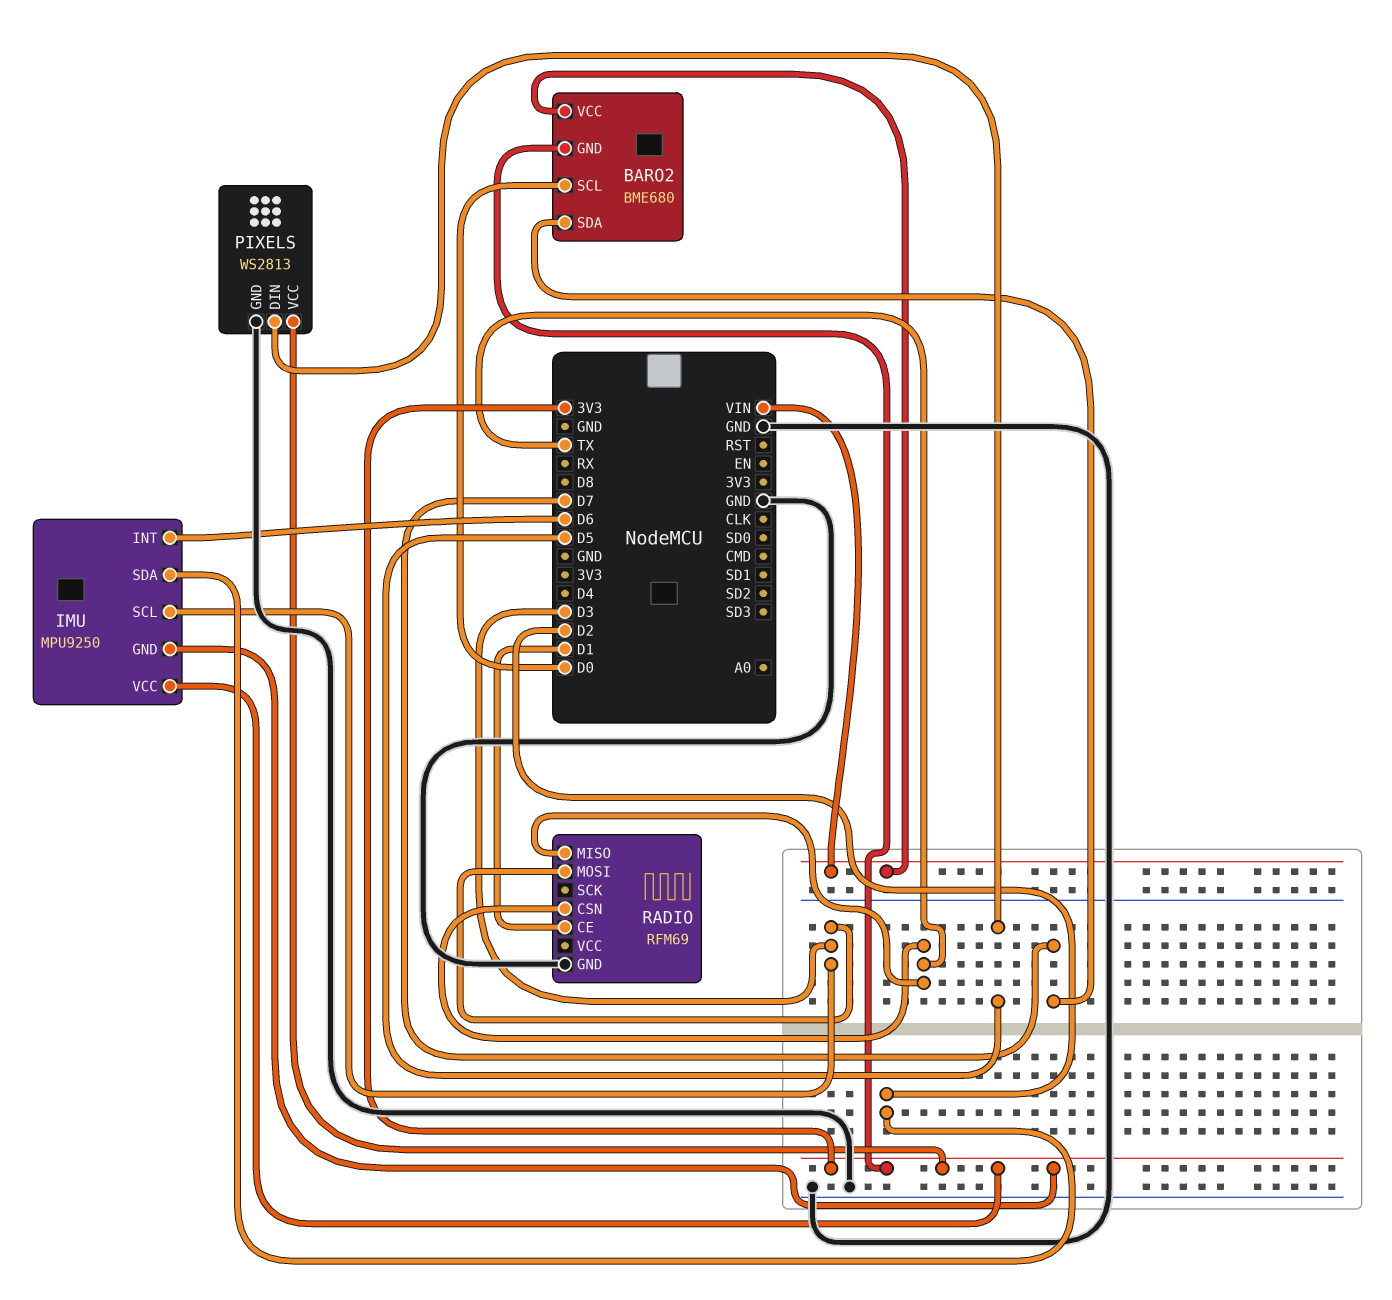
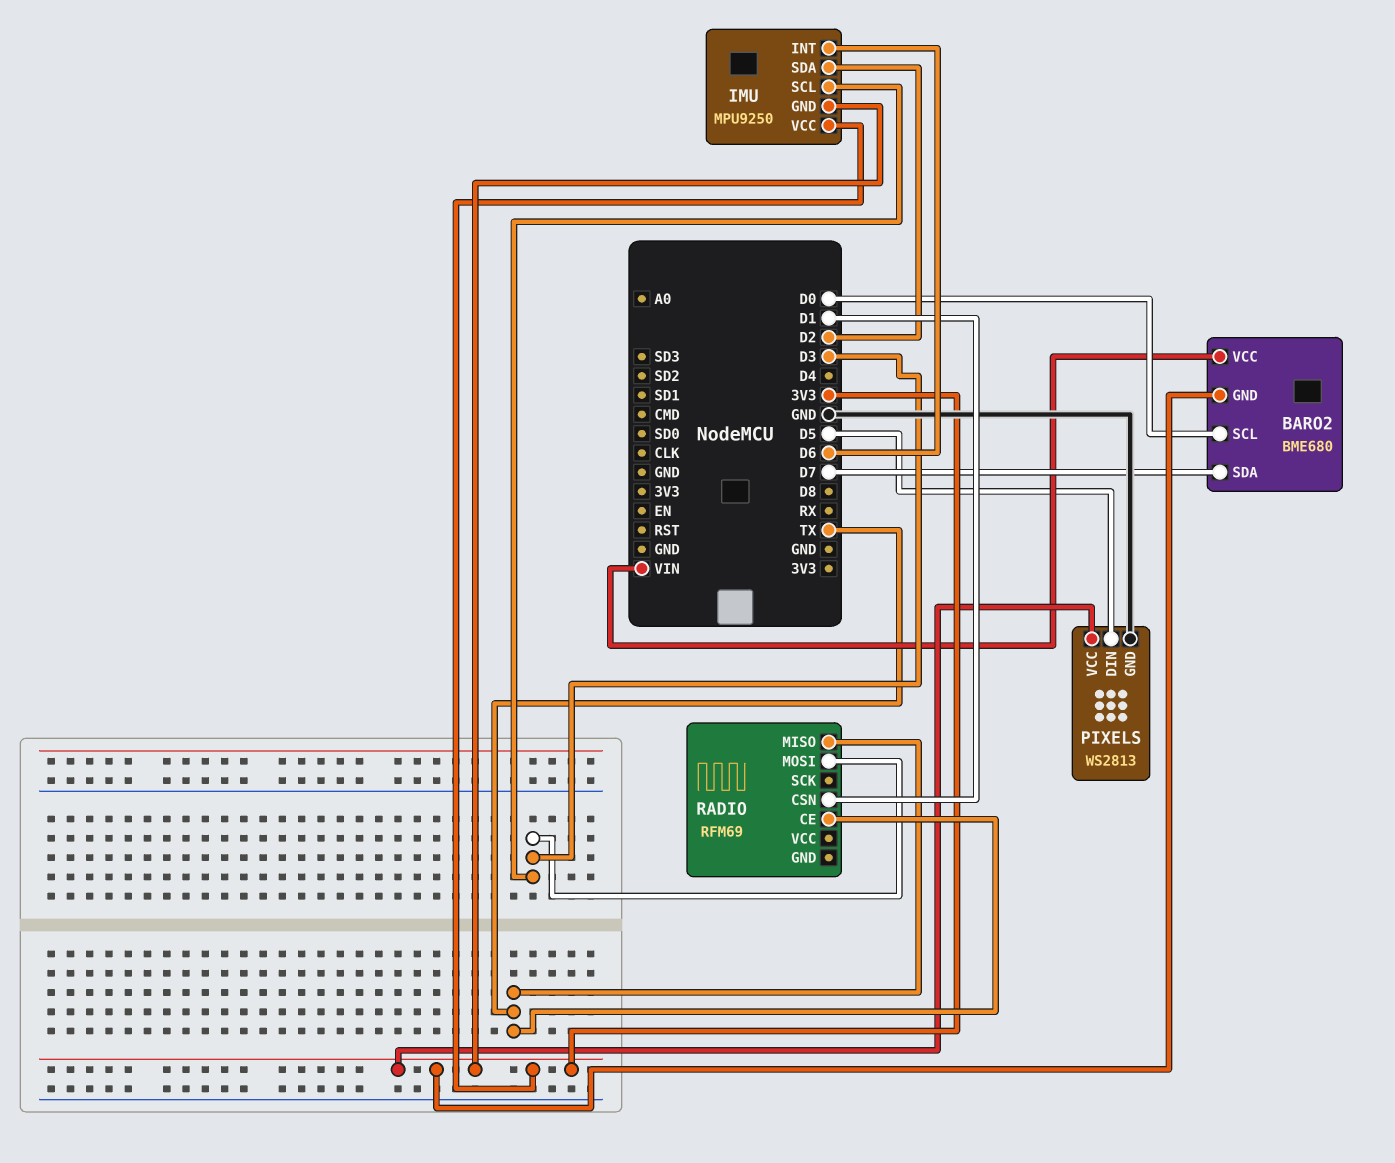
RADIO pin CE: D1 -> TX
RADIO pin CSN: TX -> D1
RADIO pin GND: GND -> none

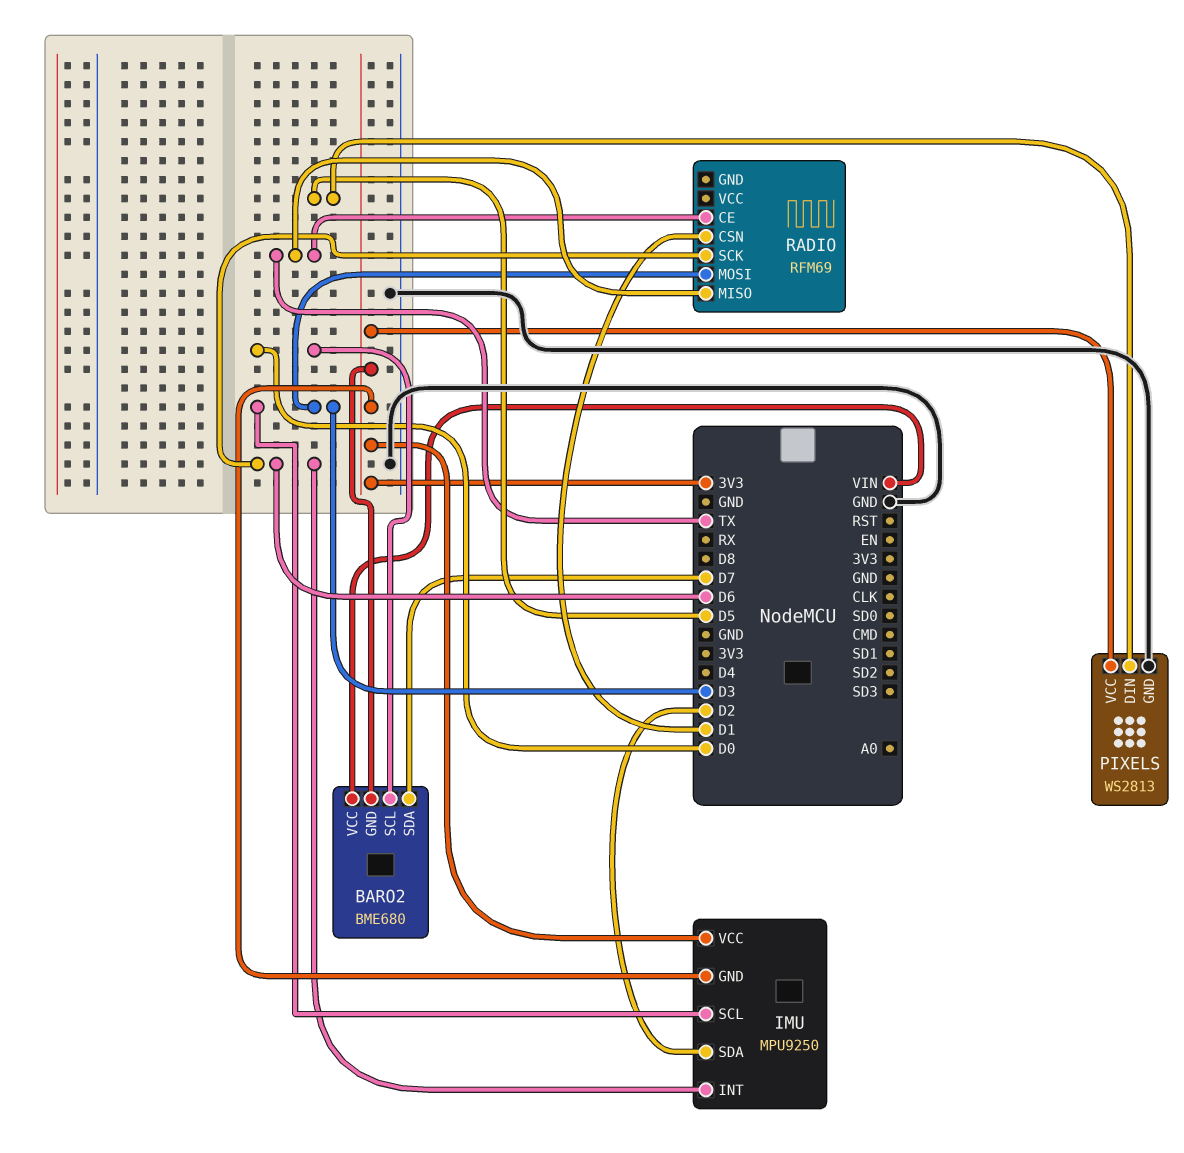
RADIO pin SCK: none -> D6

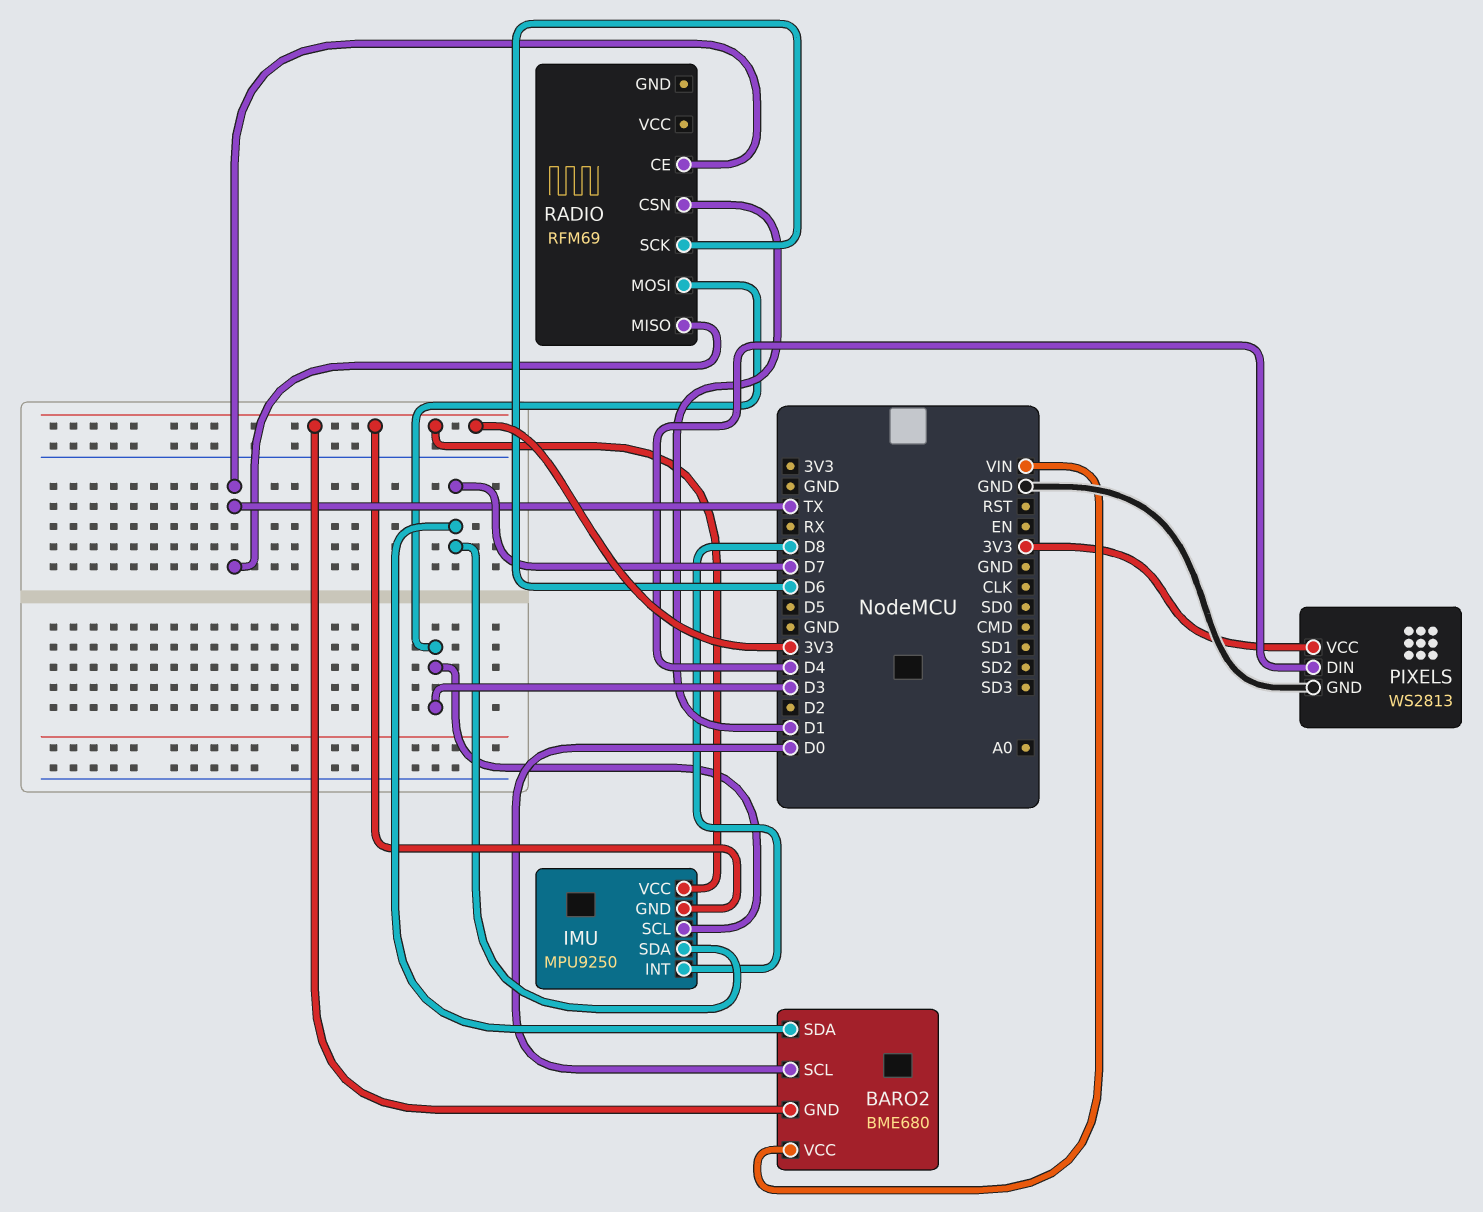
IMU pin INT: D6 -> D8
IMU pin SDA: D2 -> D7
PIXELS pin DIN: D5 -> D4

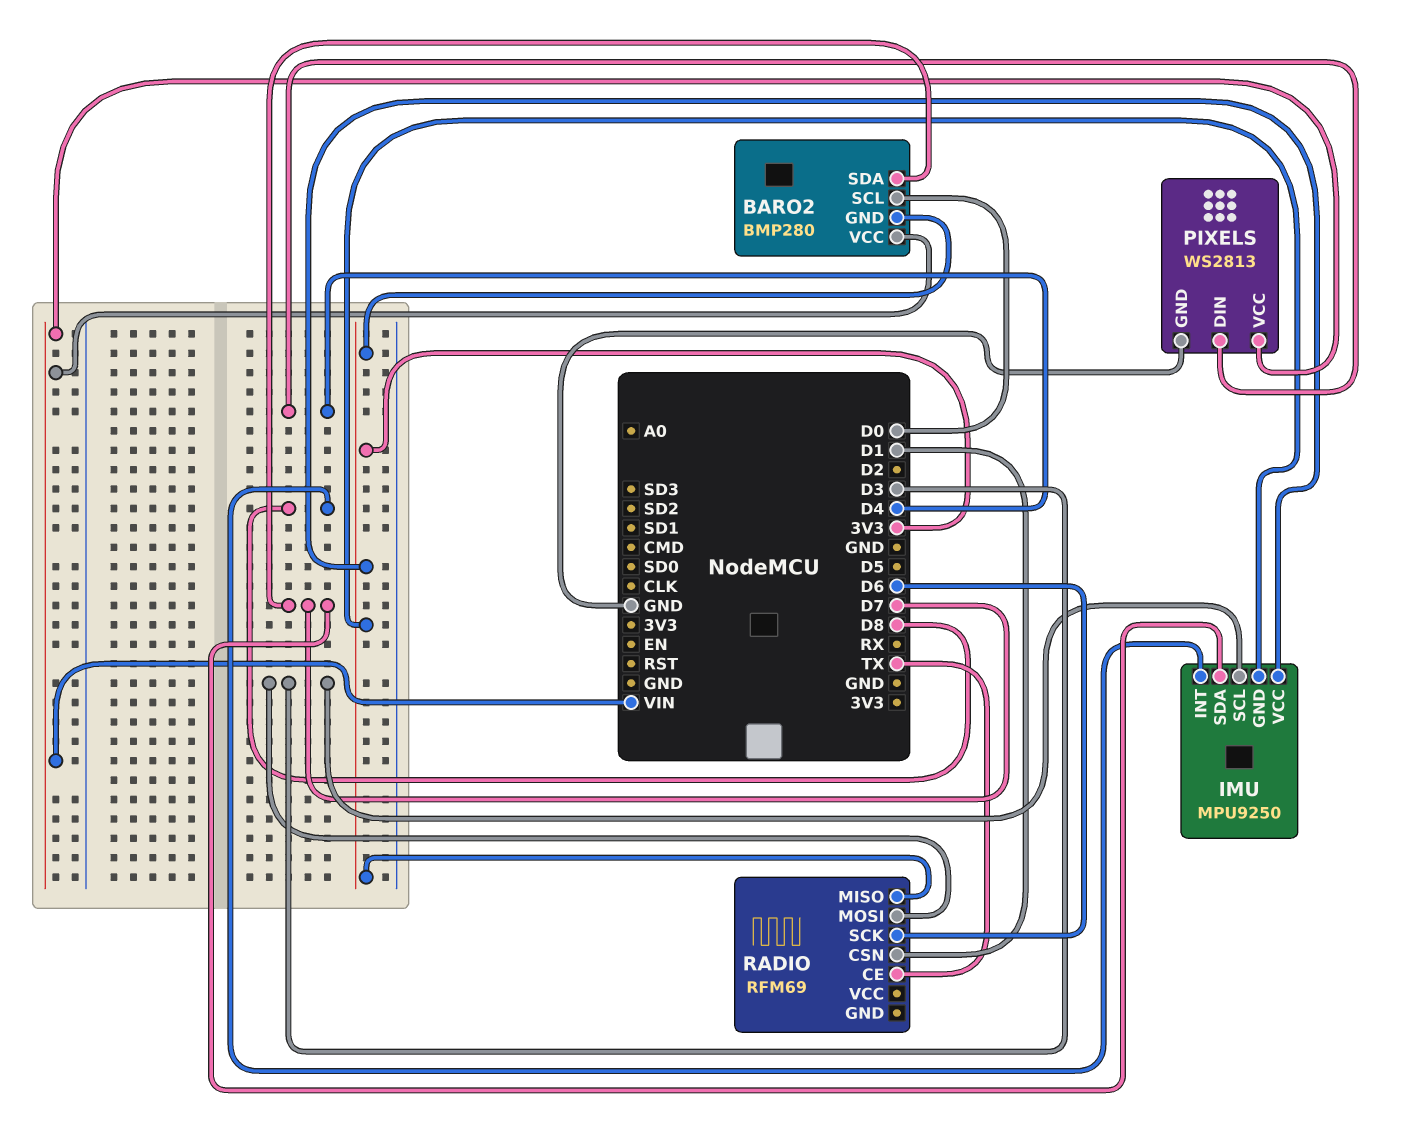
BARO2: BME680 -> BMP280
PIXELS pin VCC: 3V3 -> VIN
RADIO pin MISO: TX -> 3V3

